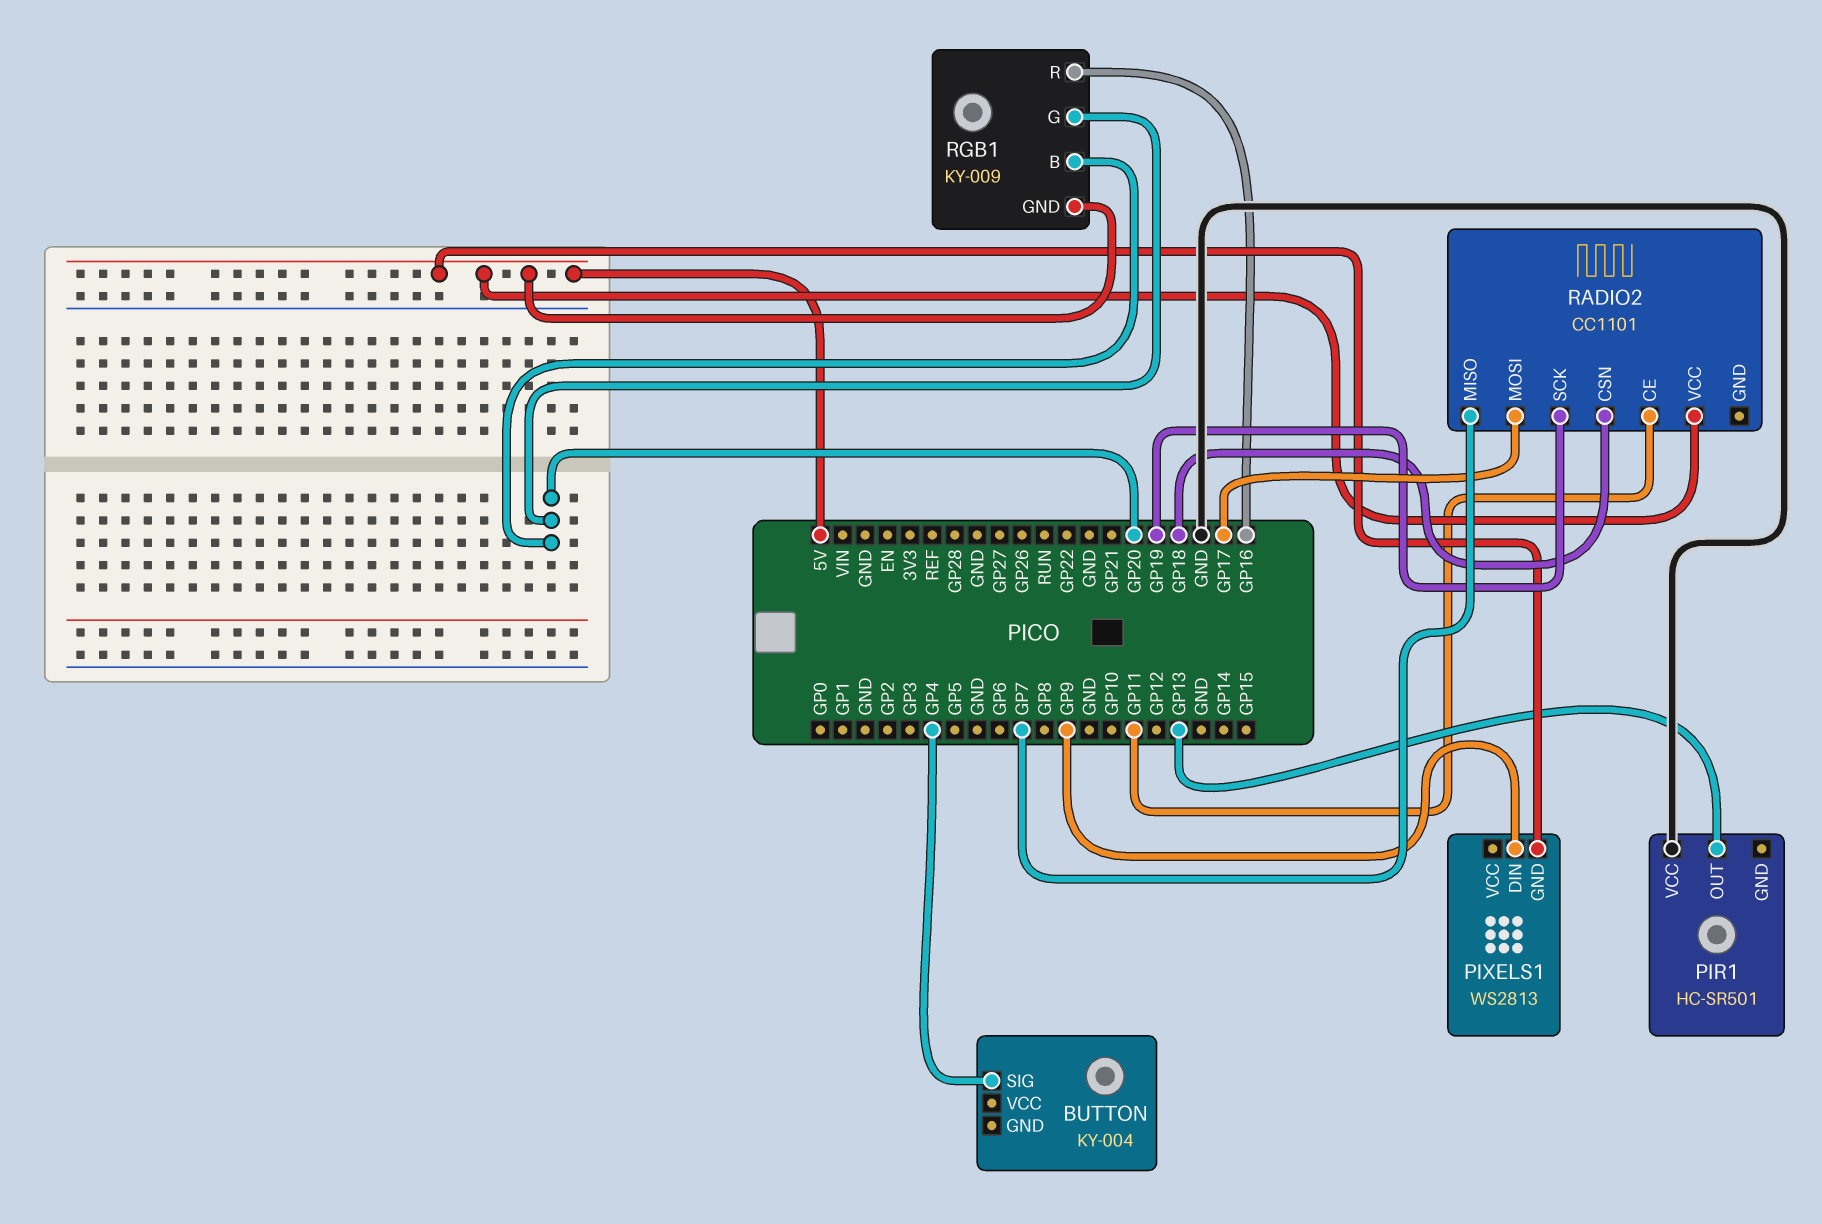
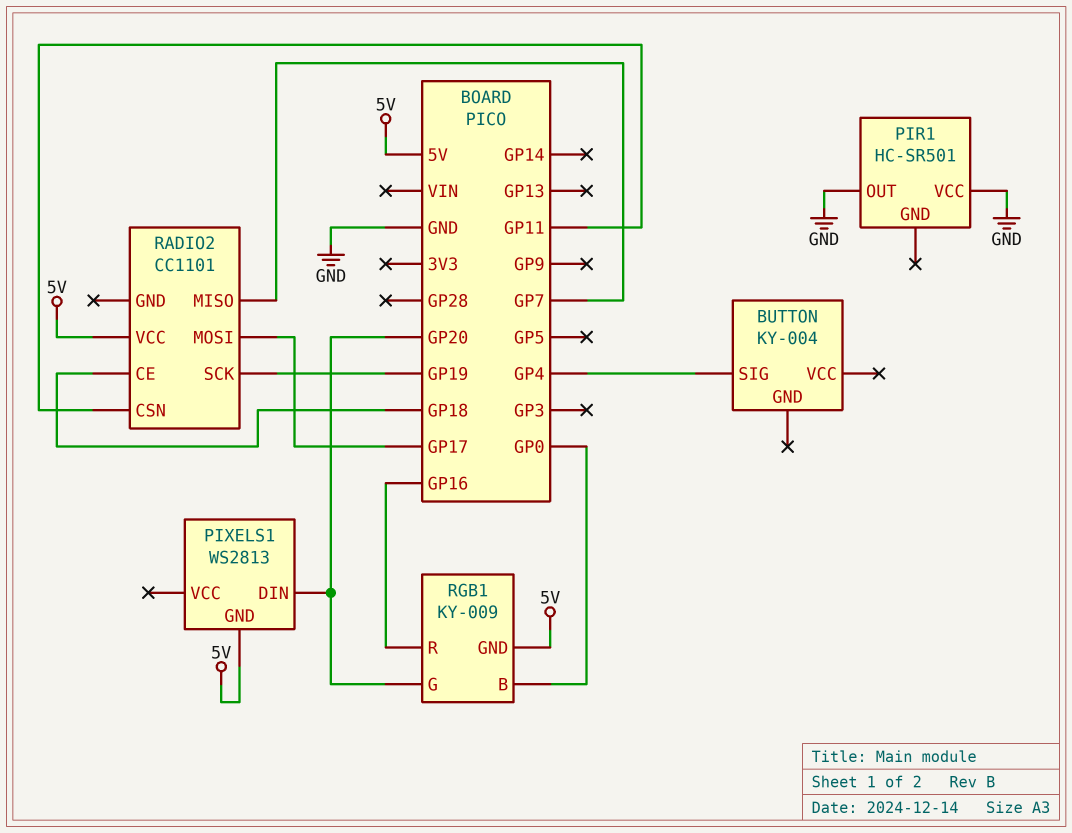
PIR1 pin OUT: GP13 -> GND
PIXELS1 pin DIN: GP9 -> GP20
RADIO2 pin CE: GP11 -> GP18
RADIO2 pin CSN: GP18 -> GP11
RGB1 pin B: GP20 -> GP0

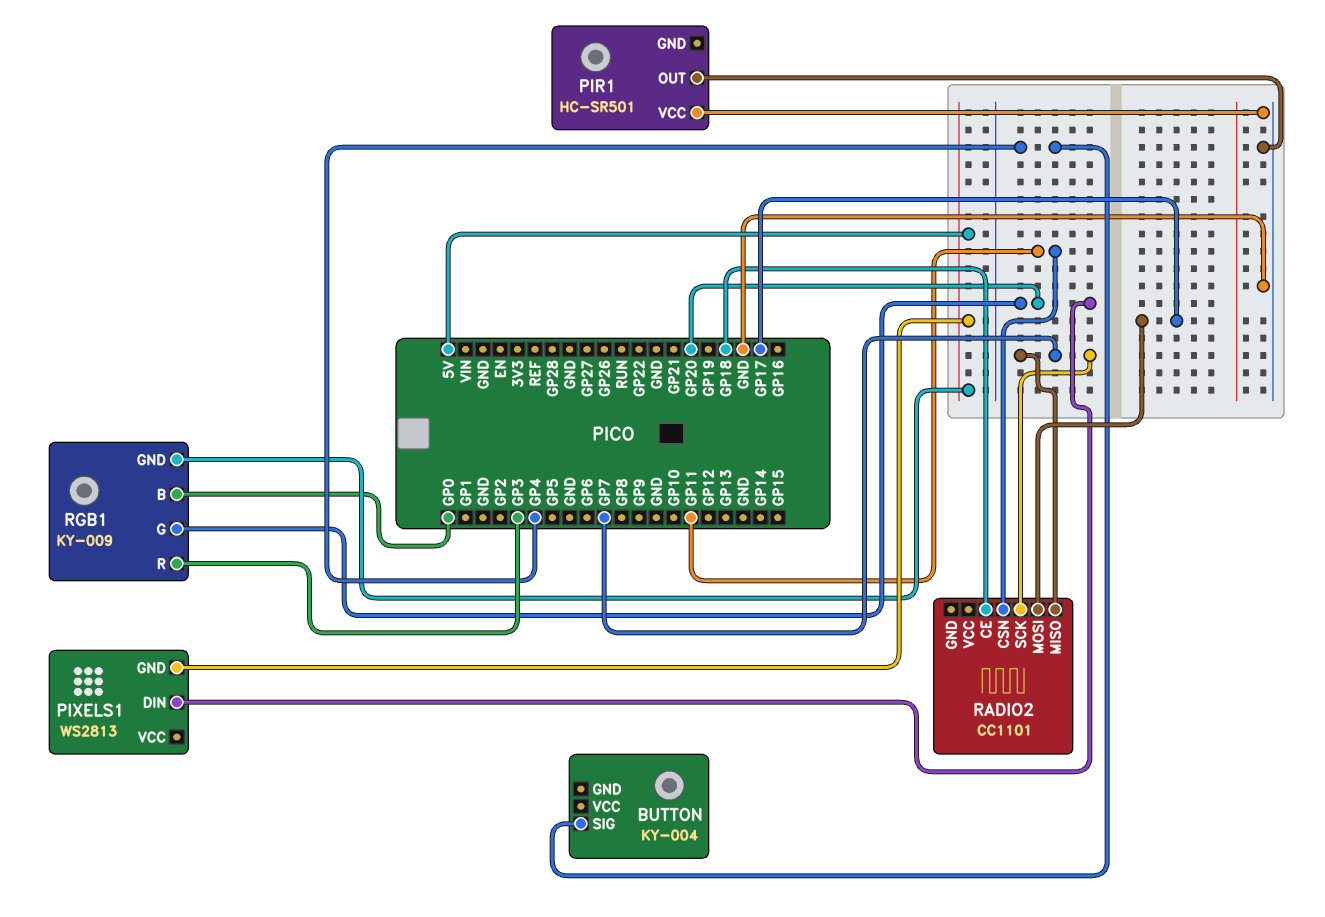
RADIO2 pin SCK: GP19 -> GP7
RADIO2 pin VCC: 5V -> none
RGB1 pin R: GP16 -> GP3

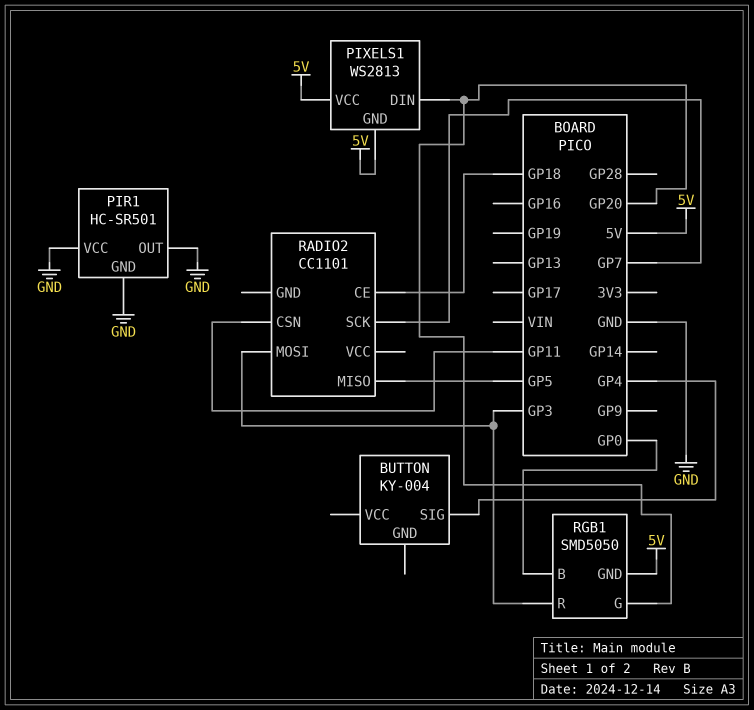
PIR1 pin GND: none -> GND
PIXELS1 pin VCC: none -> 5V
RADIO2 pin MISO: GP7 -> GP5
RADIO2 pin MOSI: GP17 -> GP3
RGB1: KY-009 -> SMD5050

